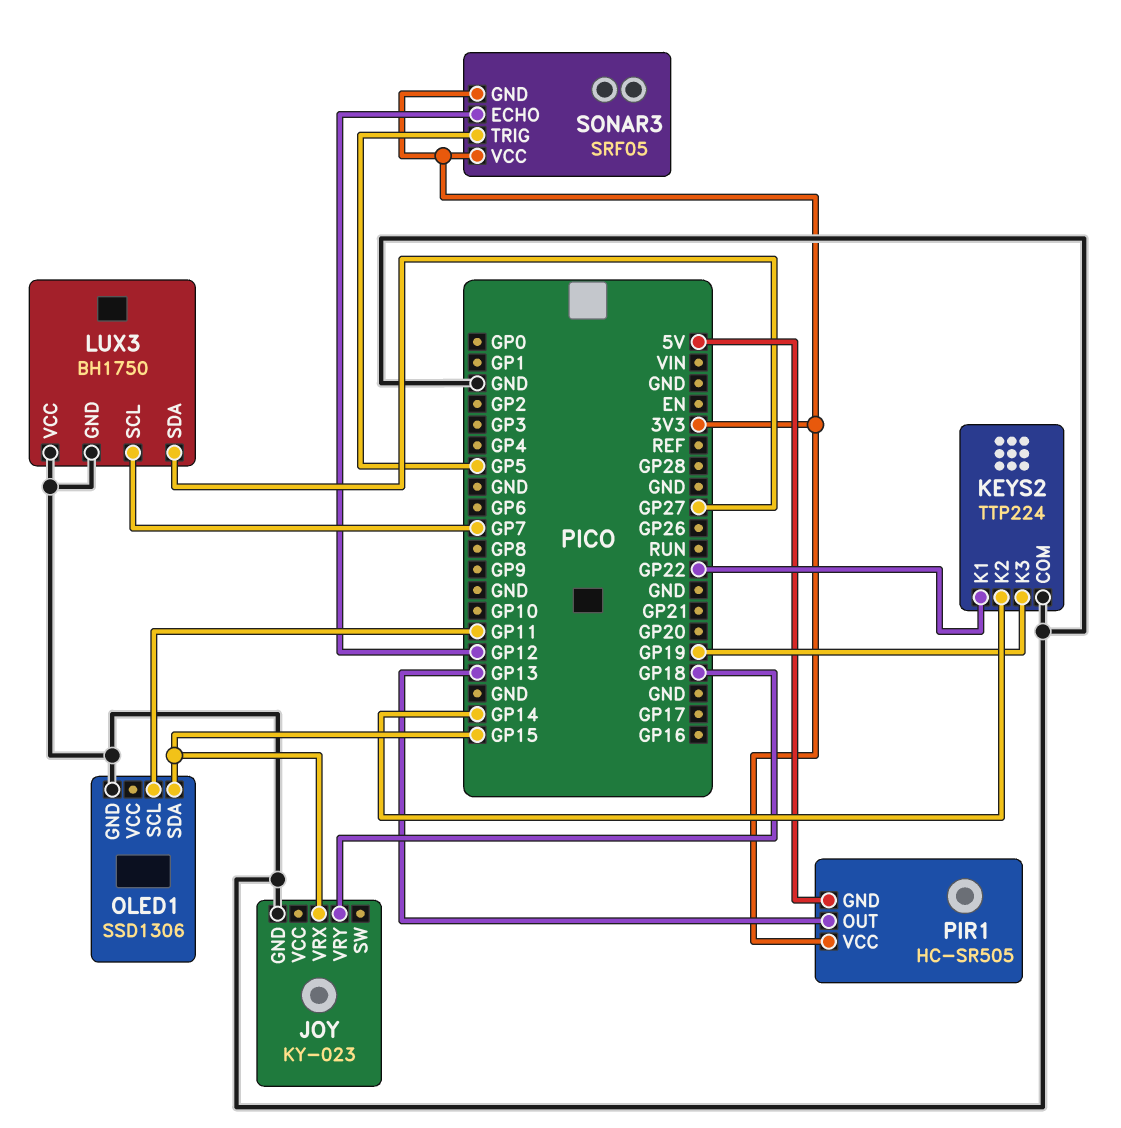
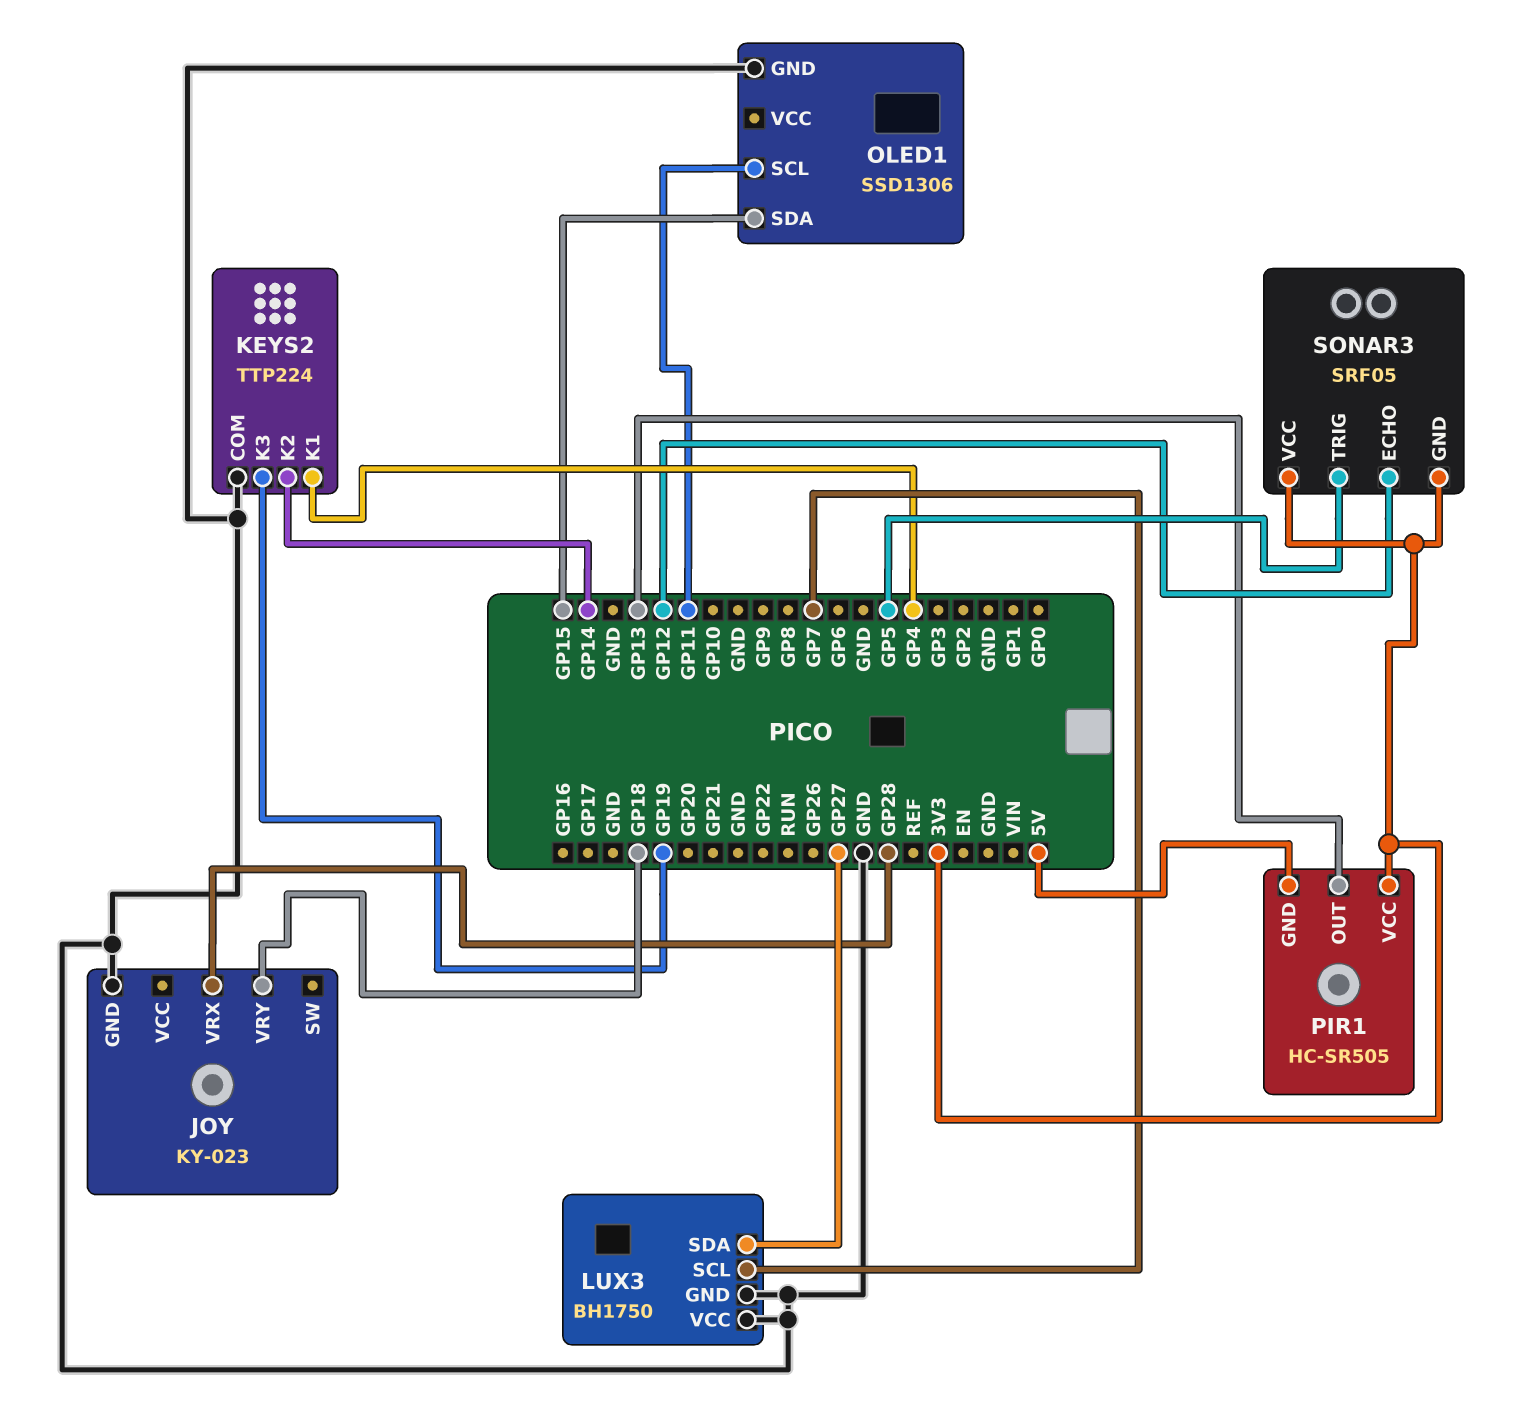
JOY pin VRX: GP15 -> GP28
KEYS2 pin K1: GP22 -> GP4

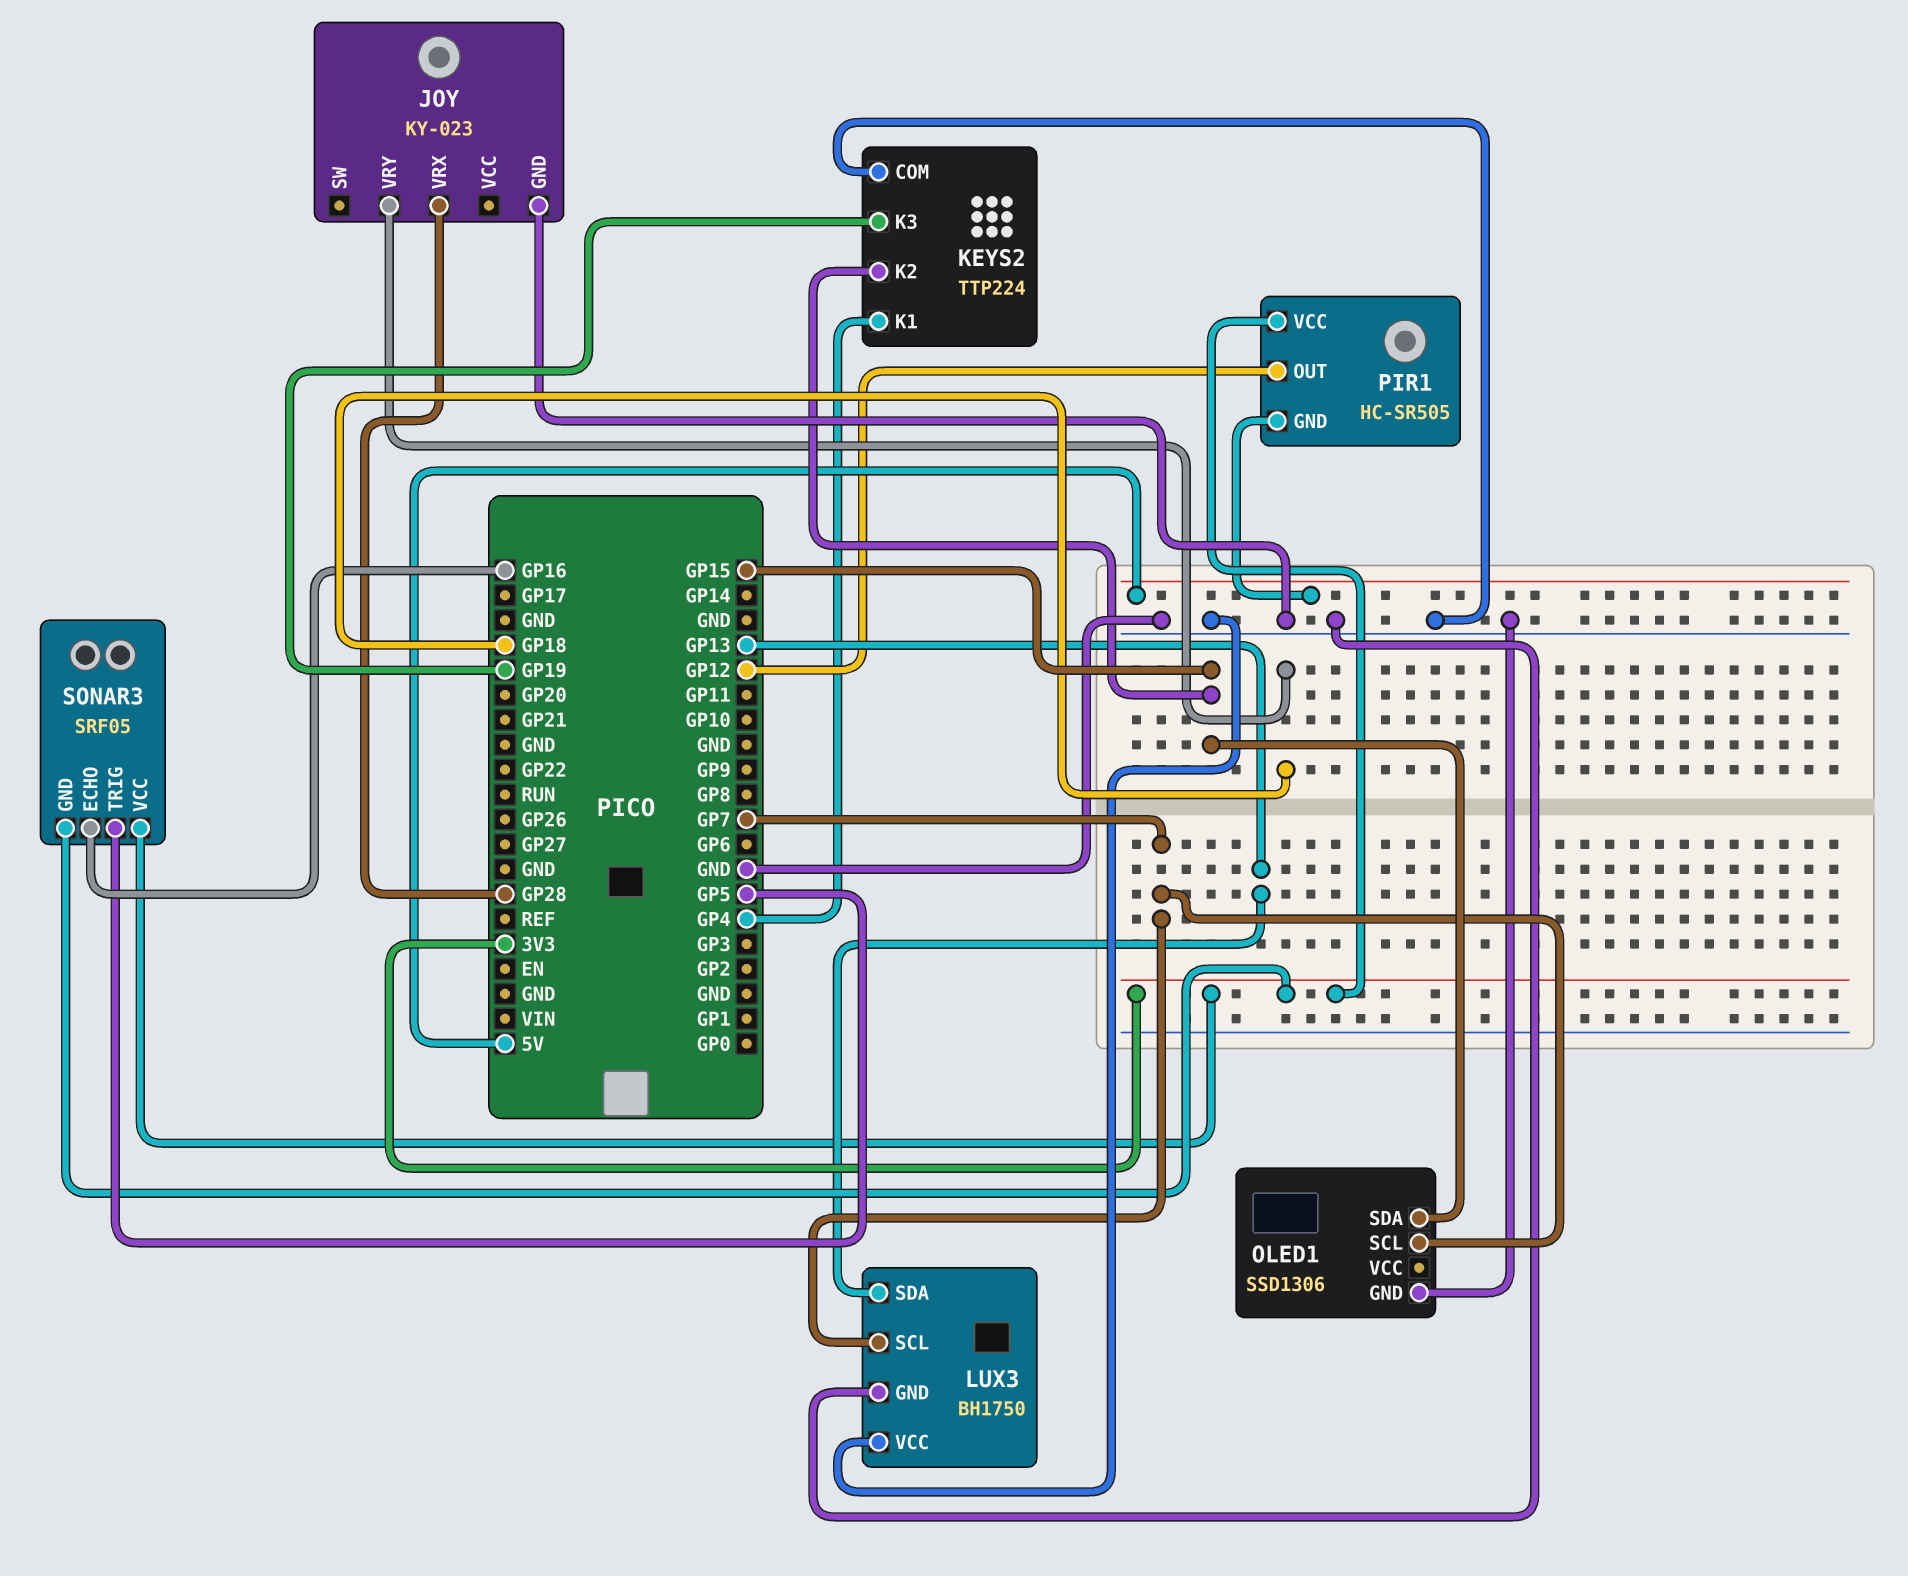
KEYS2 pin K2: GP14 -> GP15
LUX3 pin SDA: GP27 -> GP13
OLED1 pin SCL: GP11 -> GP7
PIR1 pin OUT: GP13 -> GP12
SONAR3 pin ECHO: GP12 -> GP16

